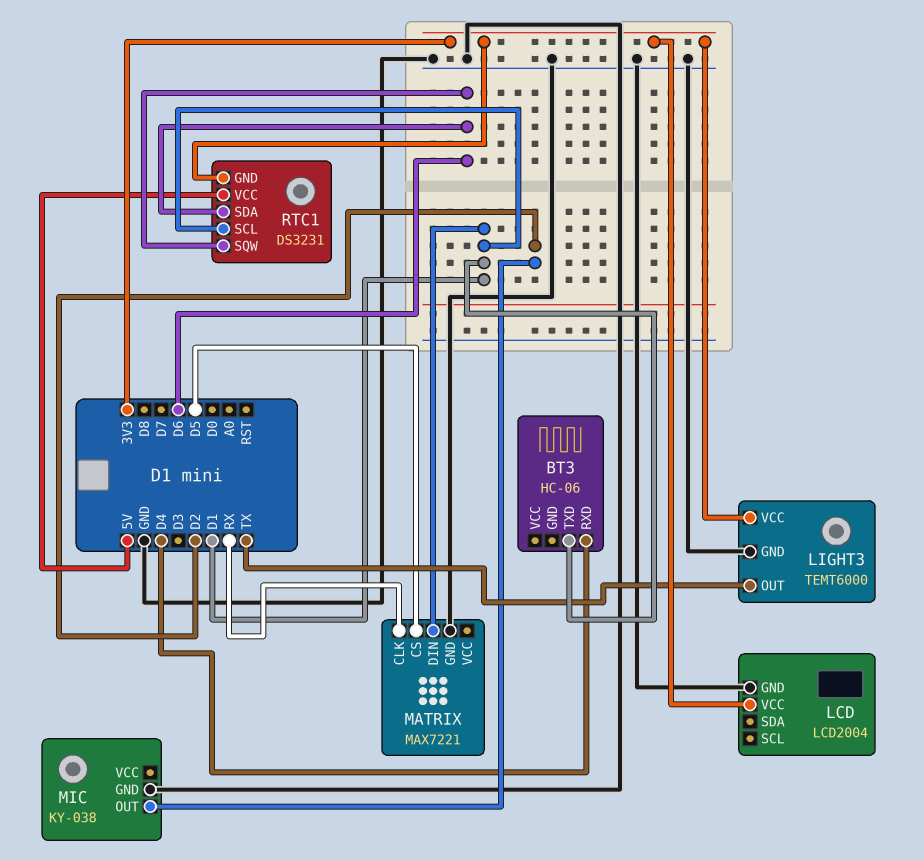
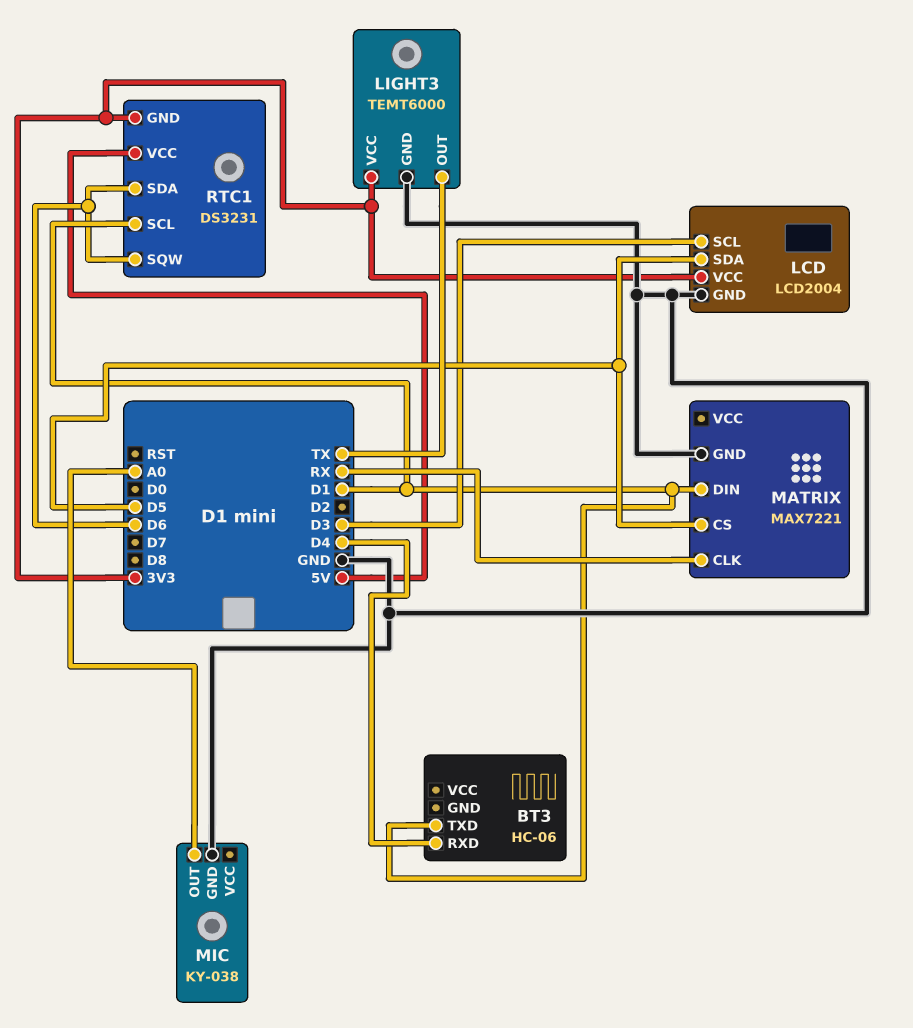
LCD pin SCL: none -> D3
LCD pin SDA: none -> D5
MIC pin OUT: D2 -> A0

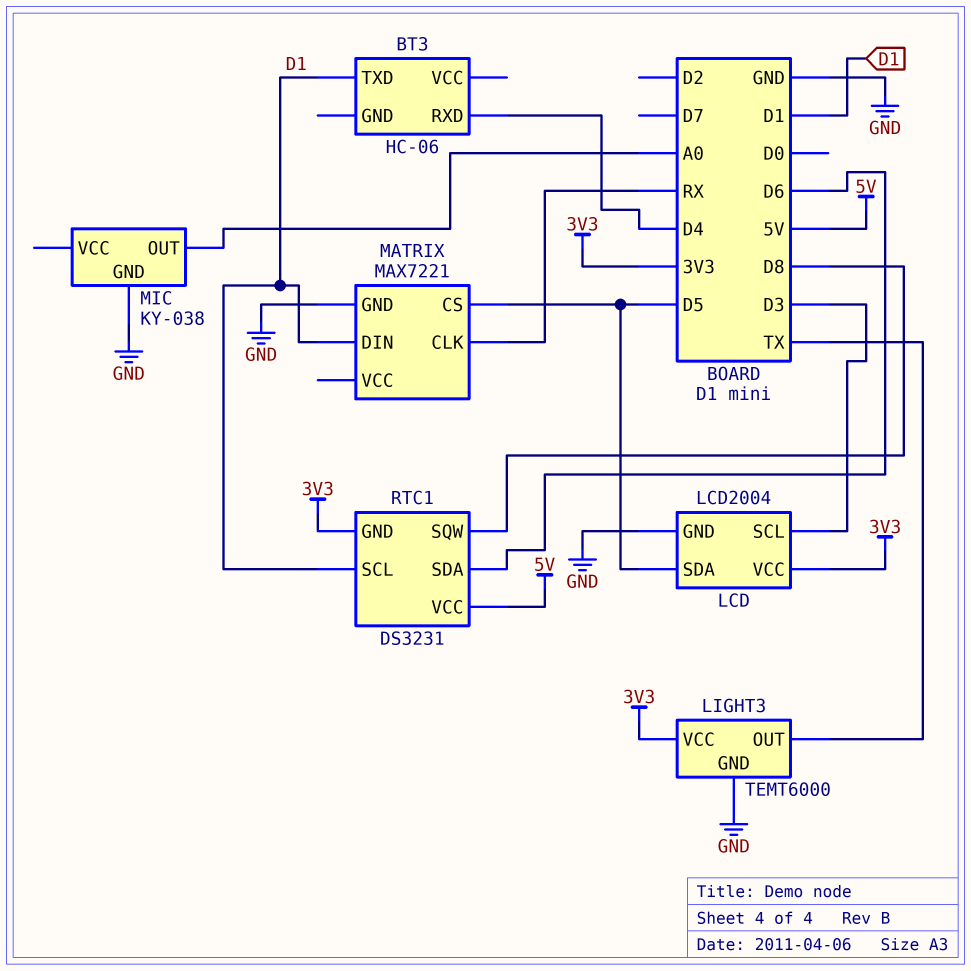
RTC1 pin SQW: D6 -> D8

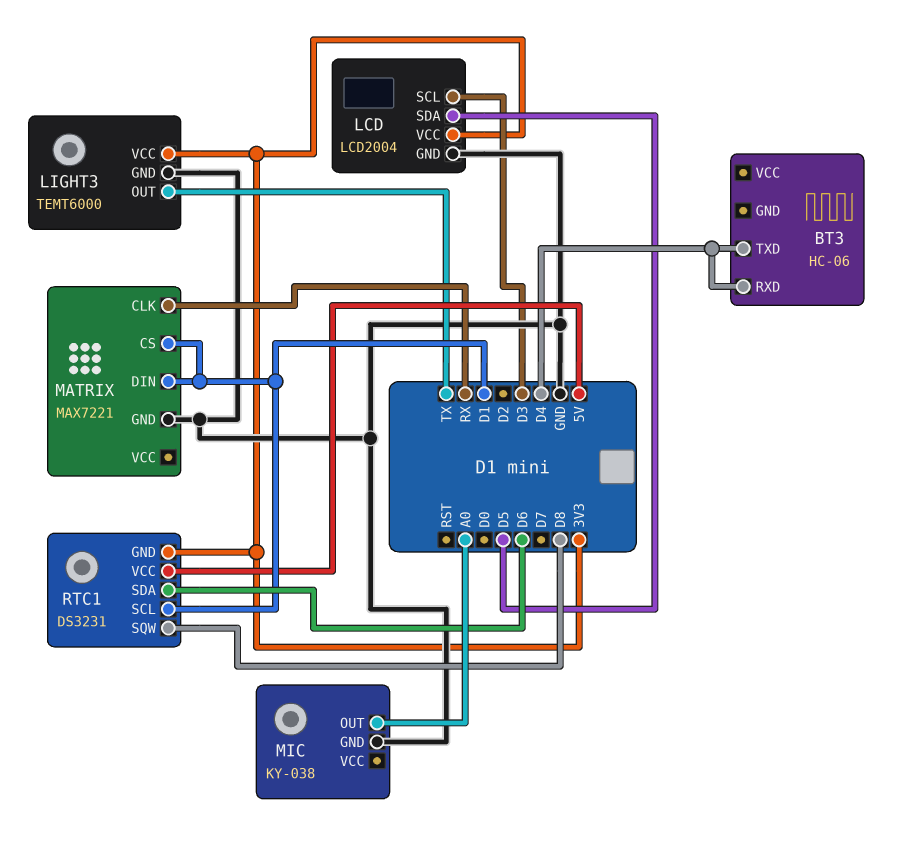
BT3 pin TXD: D1 -> D4
MATRIX pin CS: D5 -> D1

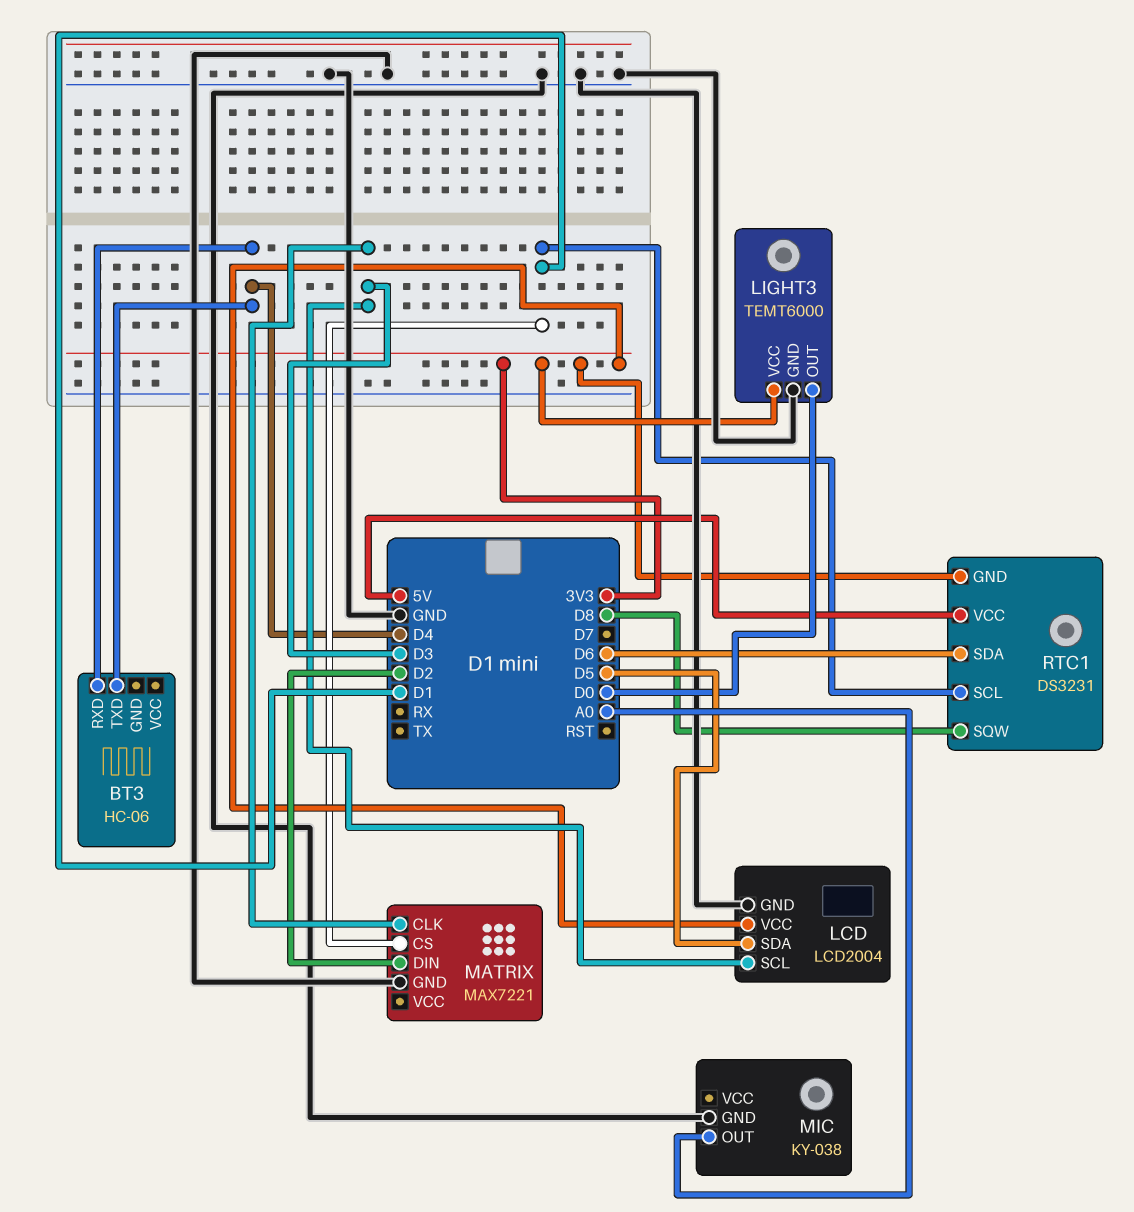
LIGHT3 pin OUT: TX -> D0
MATRIX pin CLK: RX -> D3
MATRIX pin DIN: D1 -> D2

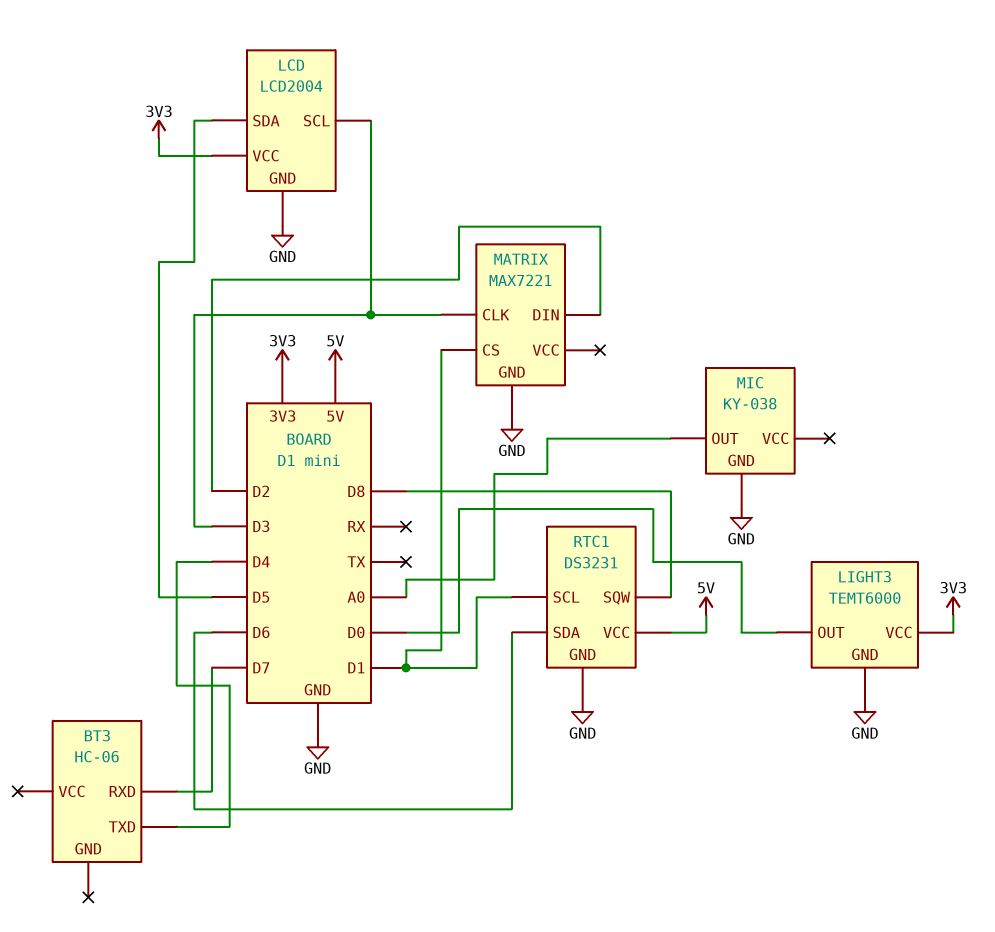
BT3 pin RXD: D4 -> D7
RTC1 pin GND: 3V3 -> GND

